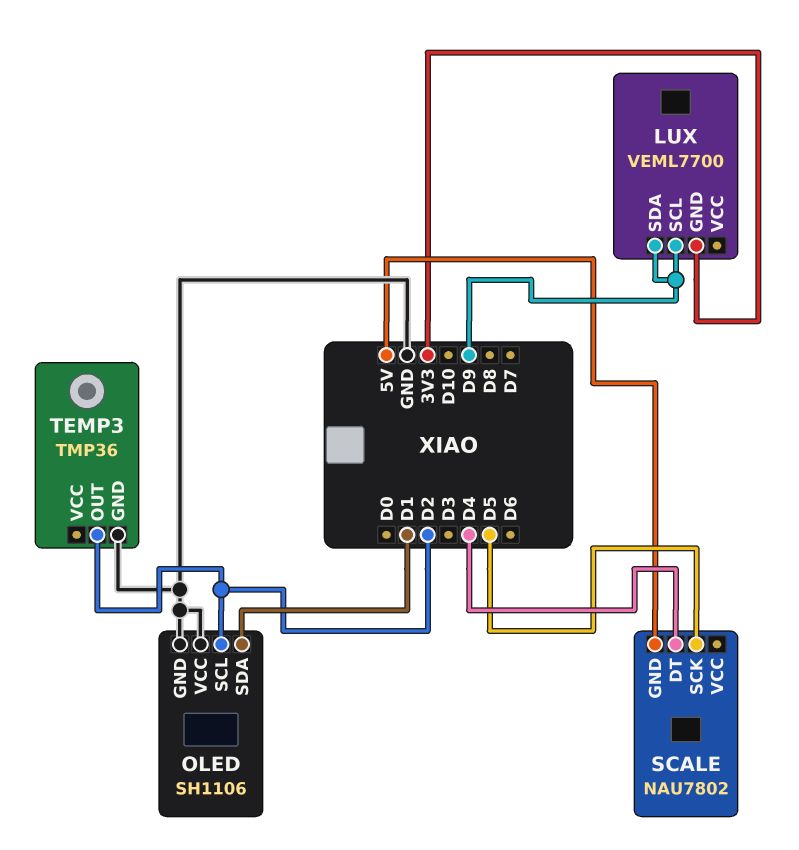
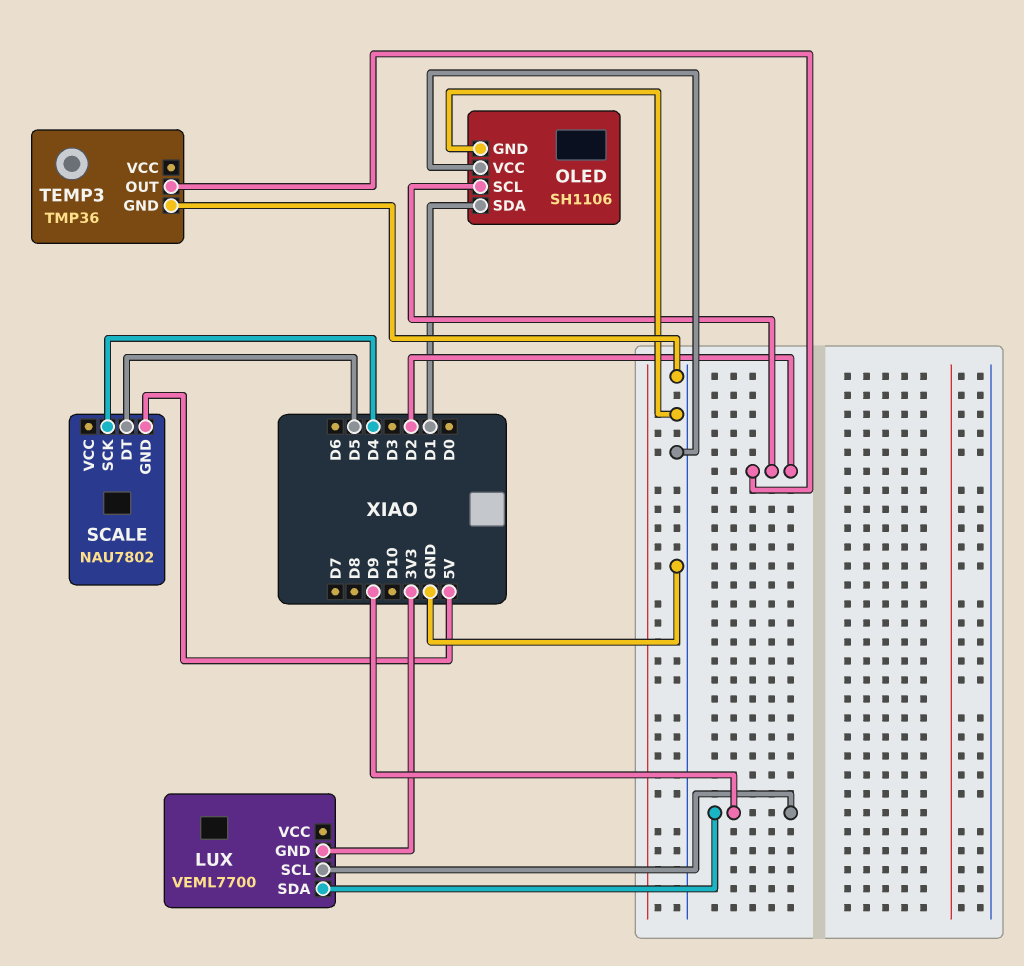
SCALE pin DT: D4 -> D5
SCALE pin SCK: D5 -> D4

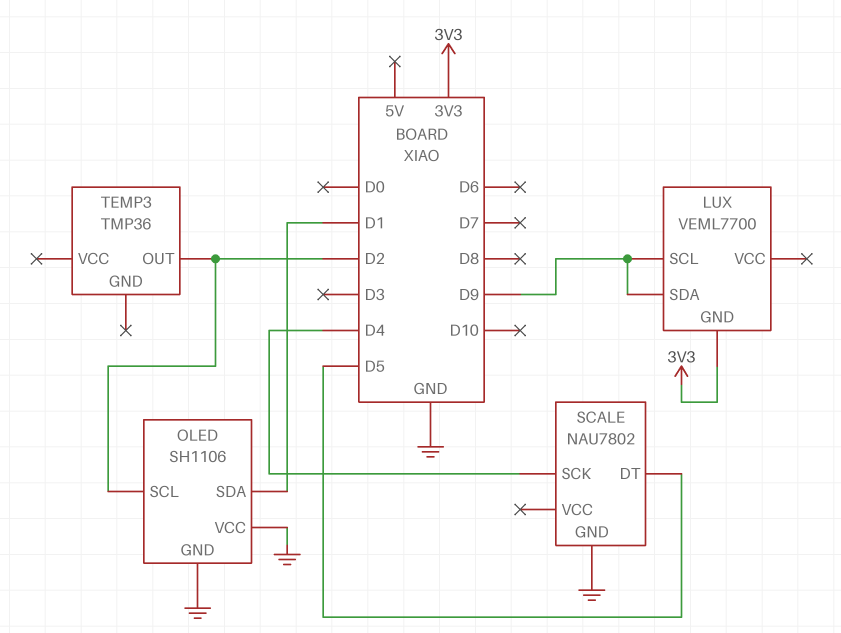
SCALE pin GND: 5V -> GND
TEMP3 pin GND: GND -> none

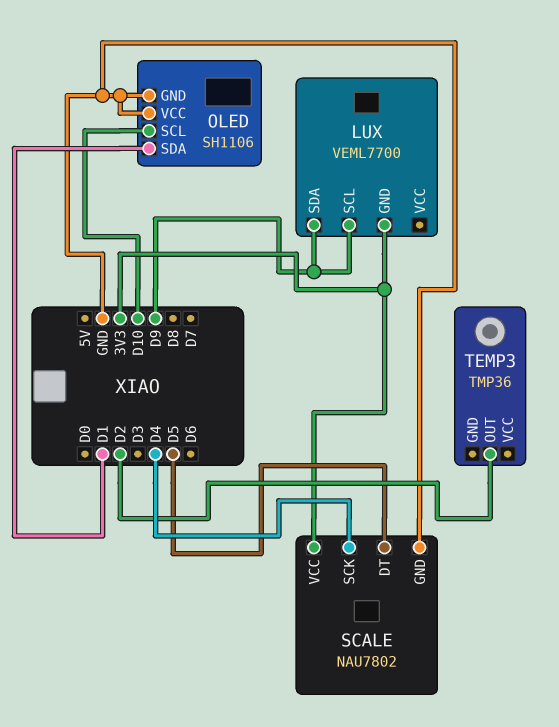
OLED pin SCL: D2 -> D10
SCALE pin VCC: none -> 3V3

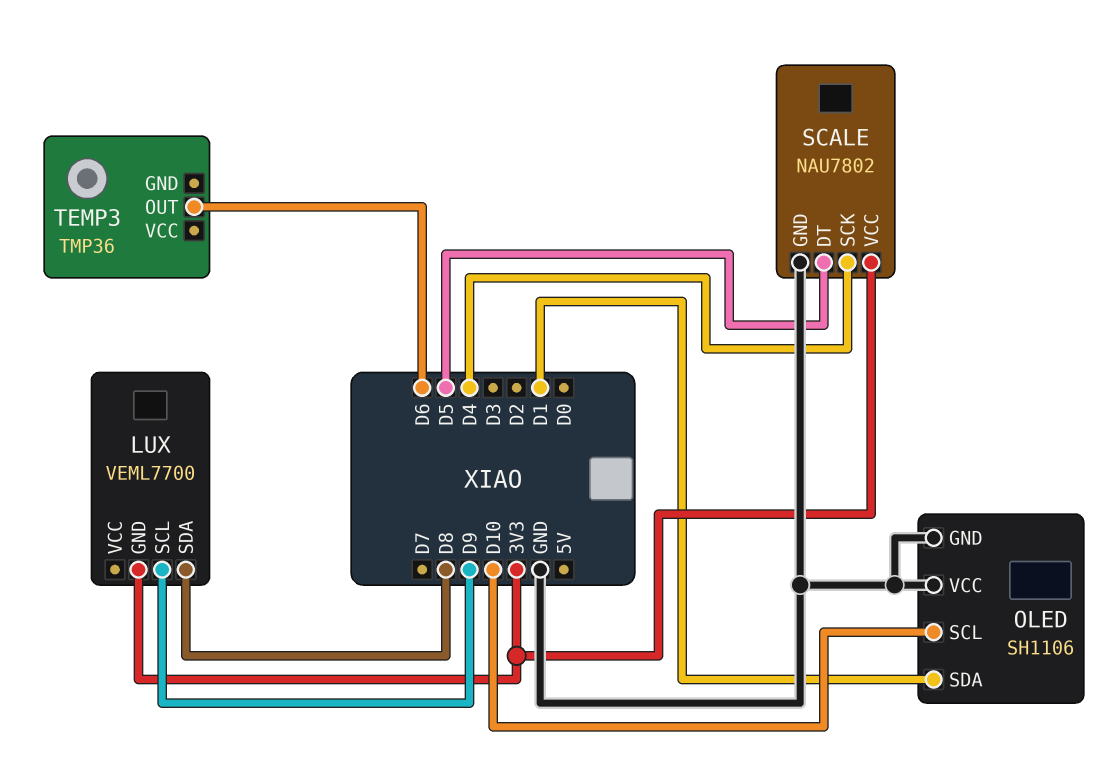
LUX pin SDA: D9 -> D8
TEMP3 pin OUT: D2 -> D6

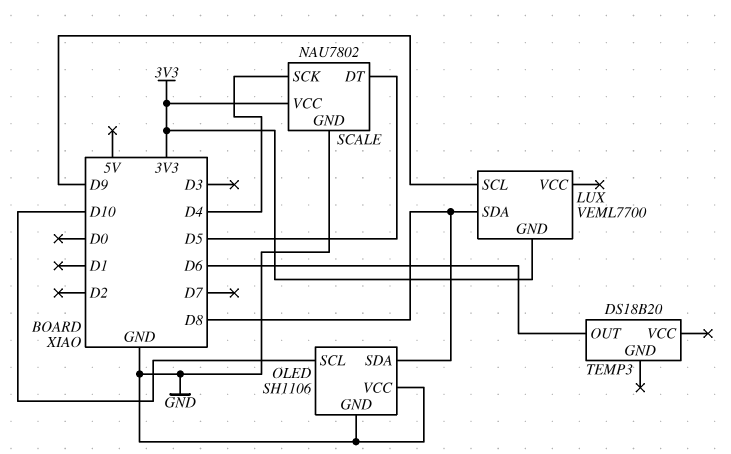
OLED pin SDA: D1 -> D8
TEMP3: TMP36 -> DS18B20

